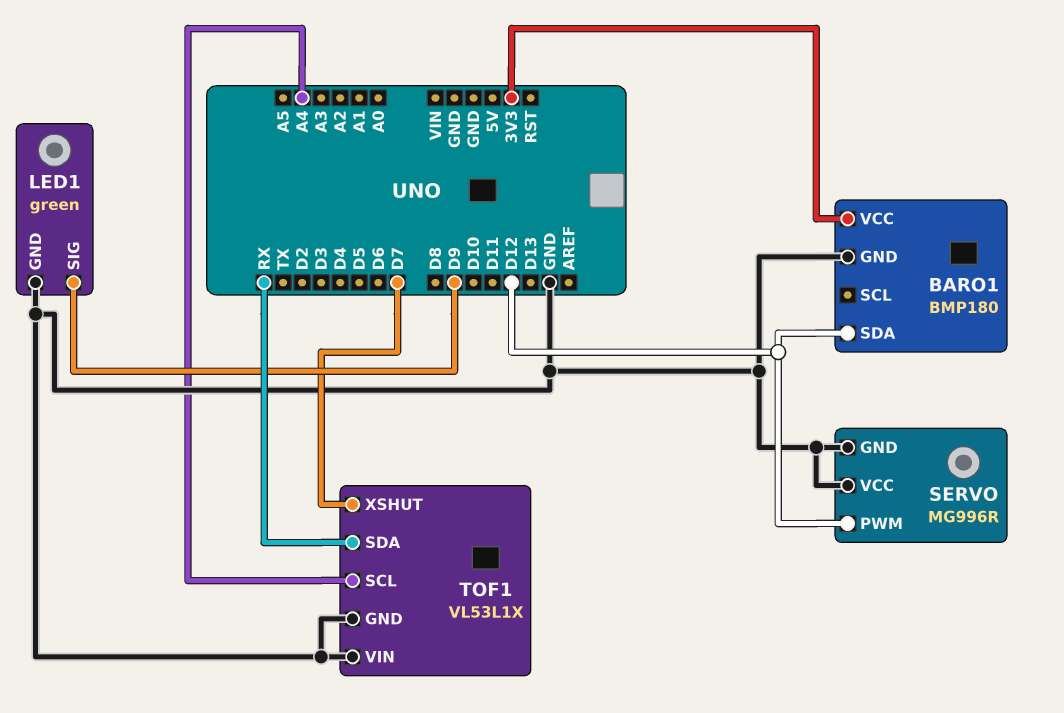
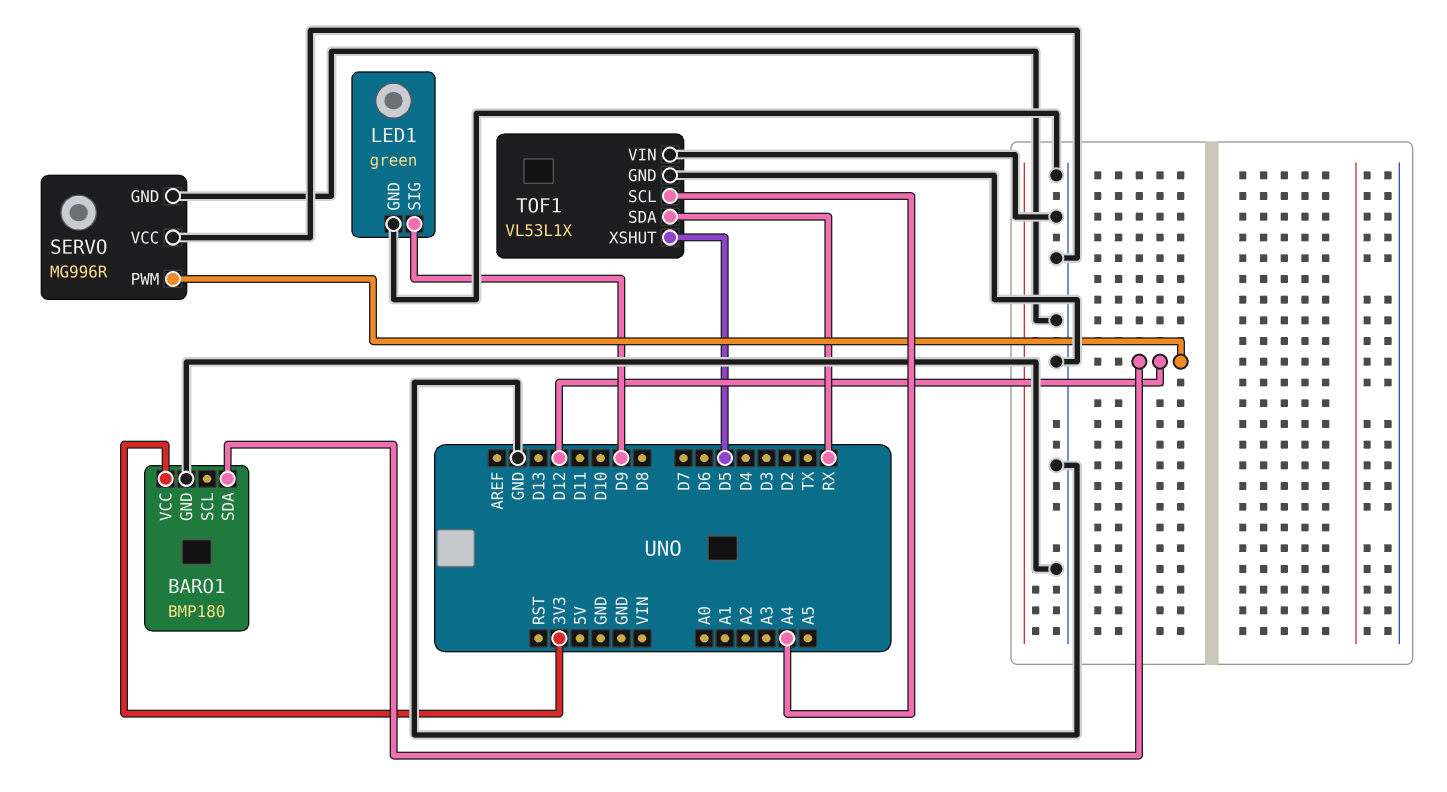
TOF1 pin XSHUT: D7 -> D5

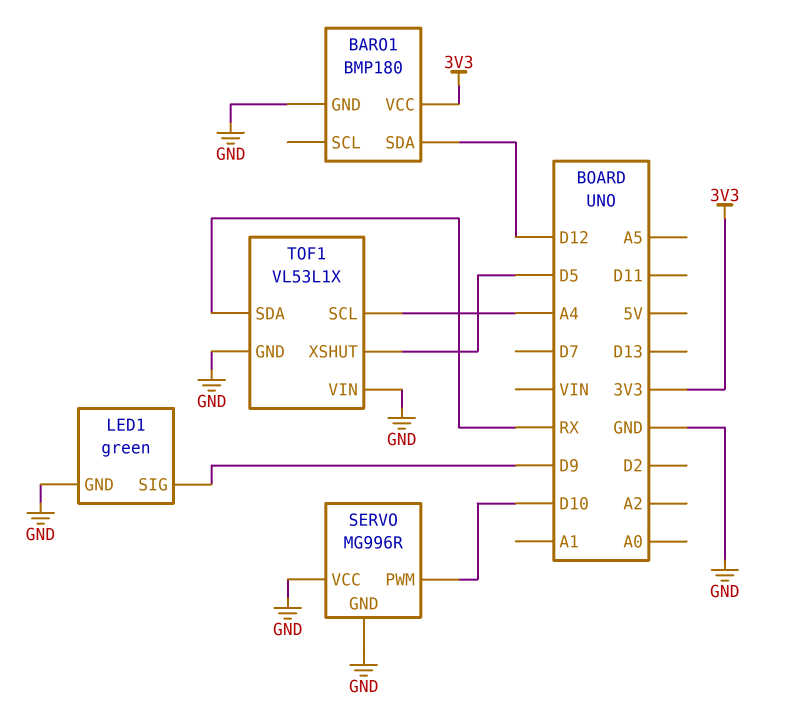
SERVO pin PWM: D12 -> D10

